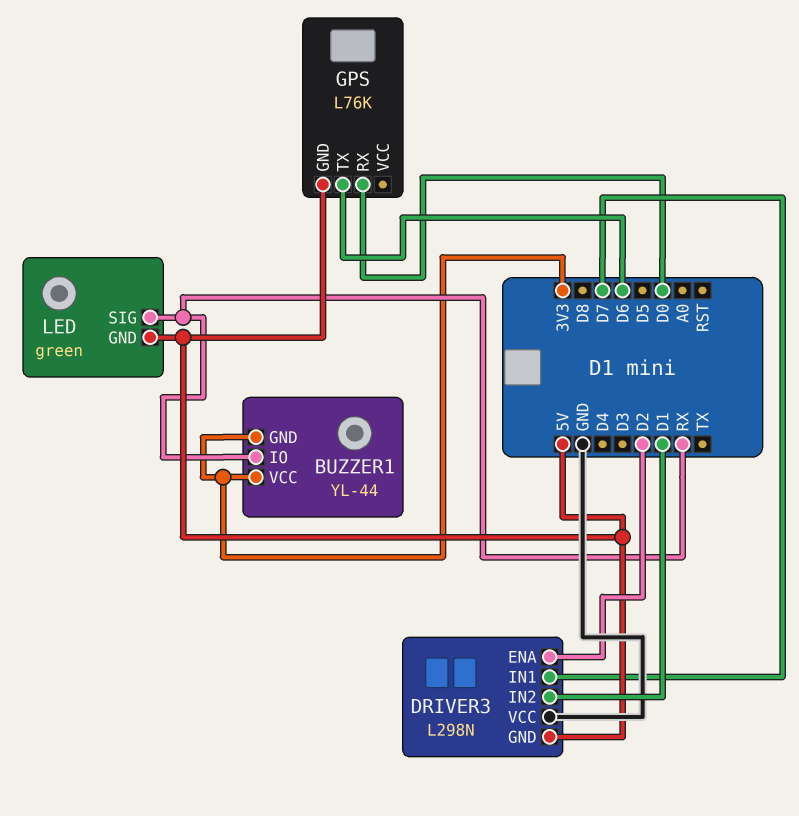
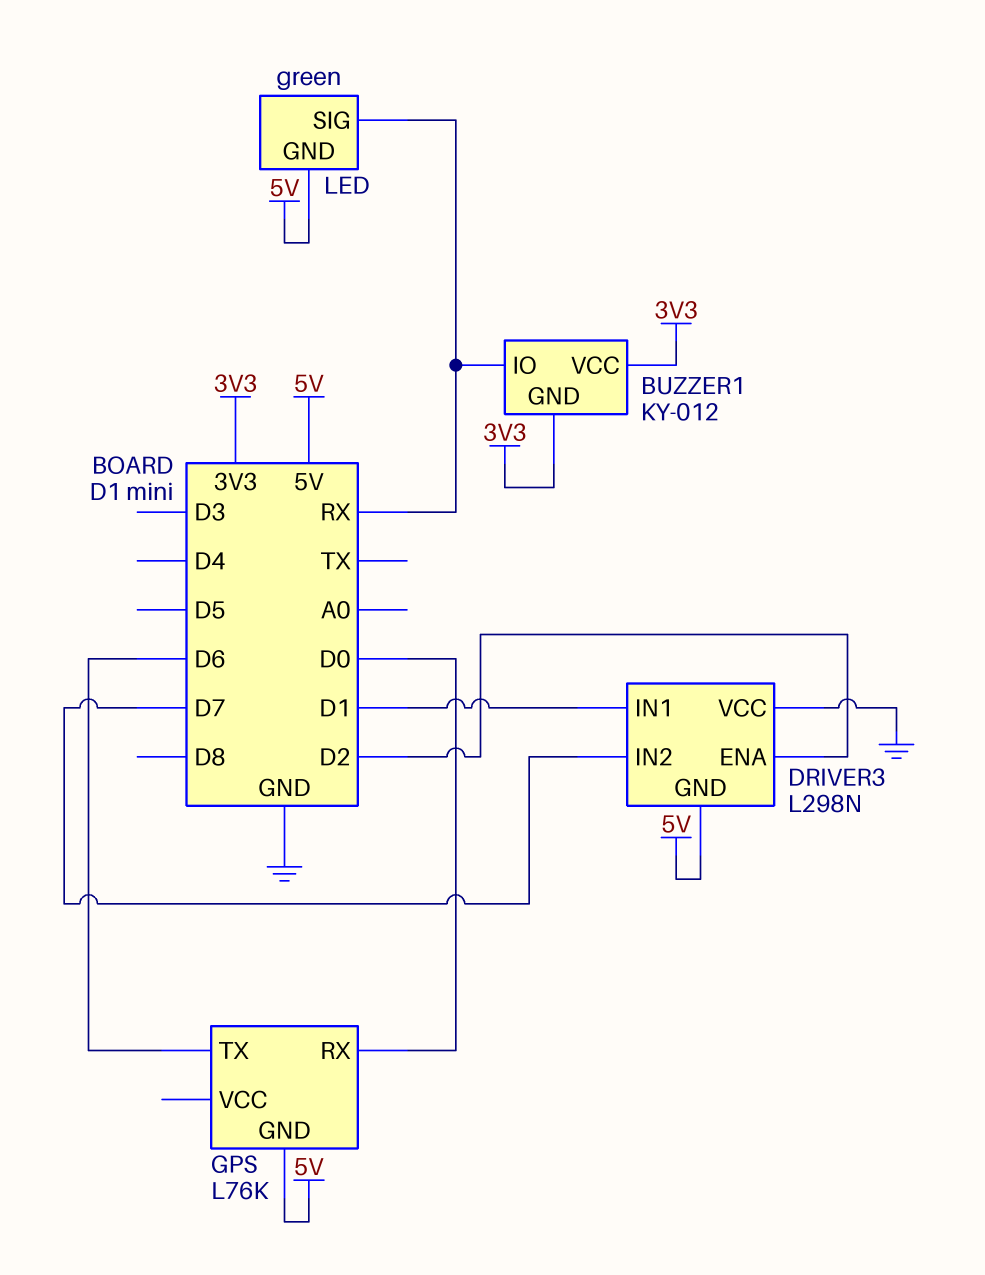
BUZZER1: YL-44 -> KY-012
DRIVER3 pin IN1: D7 -> D1
DRIVER3 pin IN2: D1 -> D7

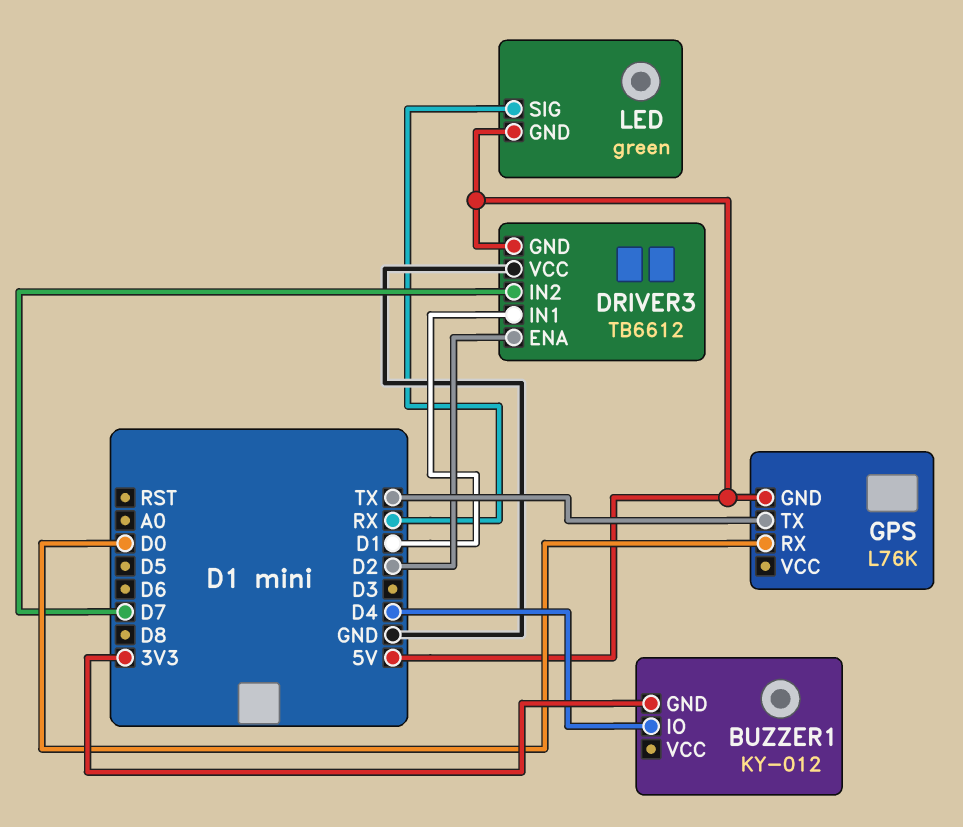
BUZZER1 pin IO: RX -> D4
BUZZER1 pin VCC: 3V3 -> none
DRIVER3: L298N -> TB6612
GPS pin TX: D6 -> TX

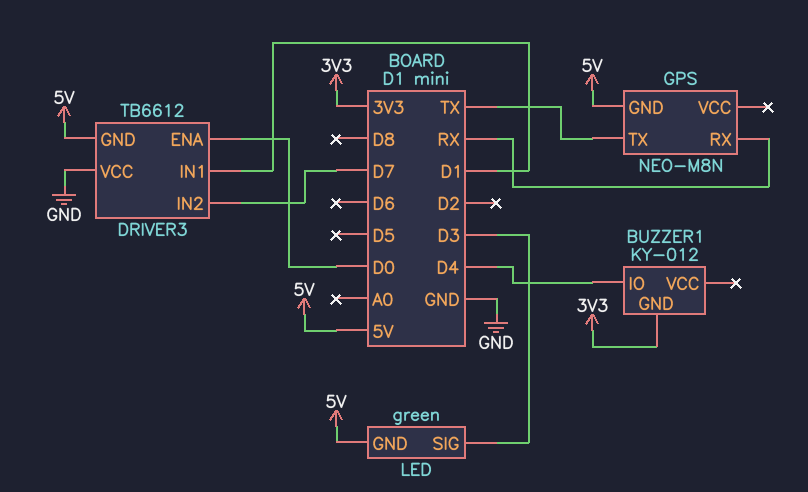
DRIVER3 pin ENA: D2 -> D0
GPS: L76K -> NEO-M8N
GPS pin RX: D0 -> RX
LED pin SIG: RX -> D3

